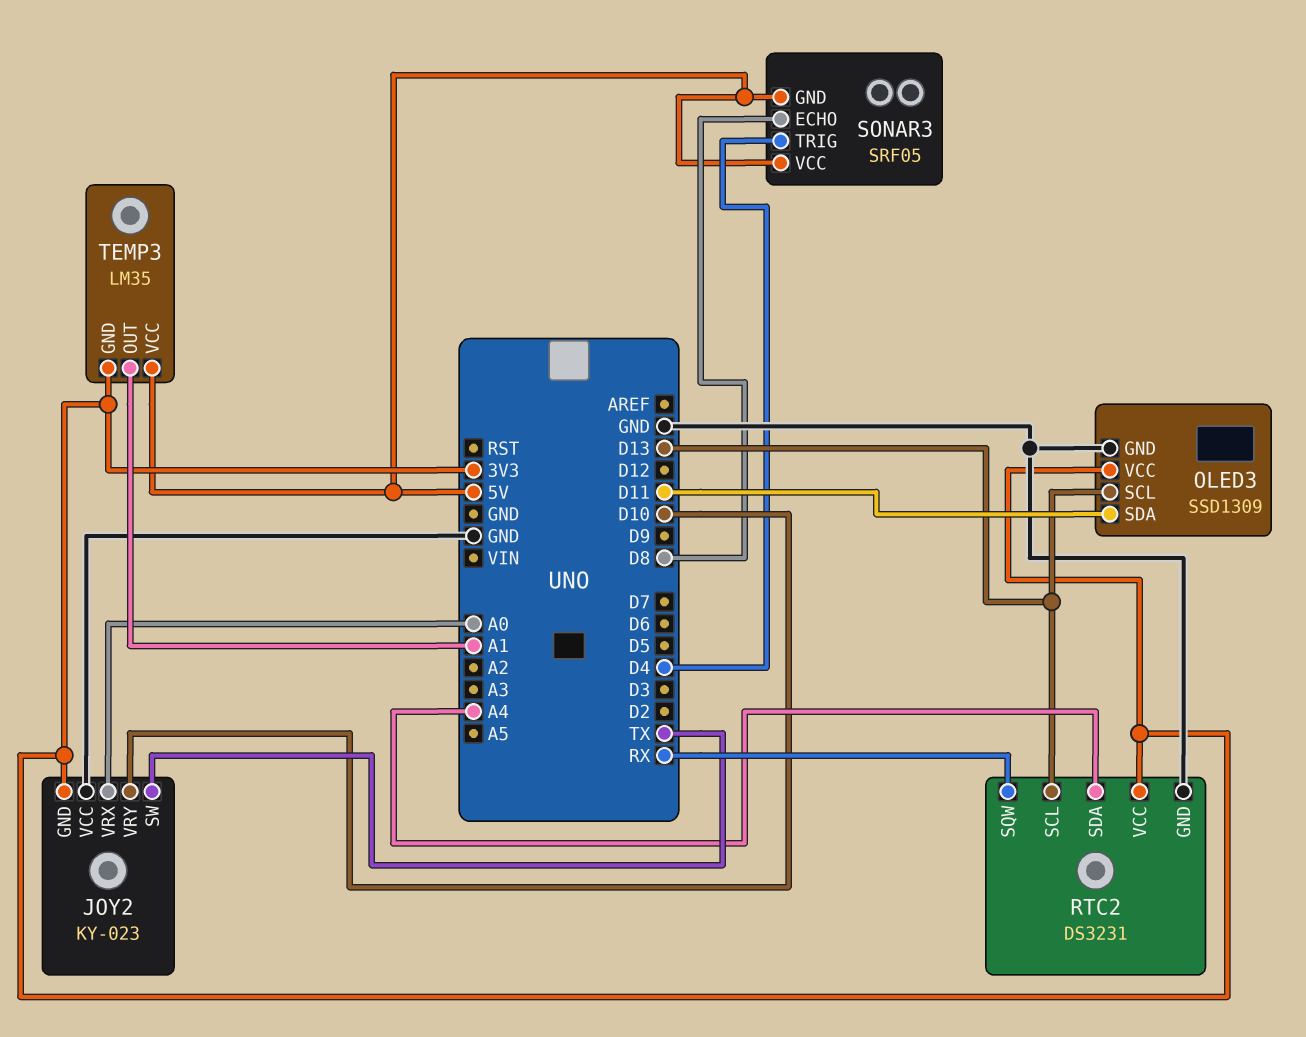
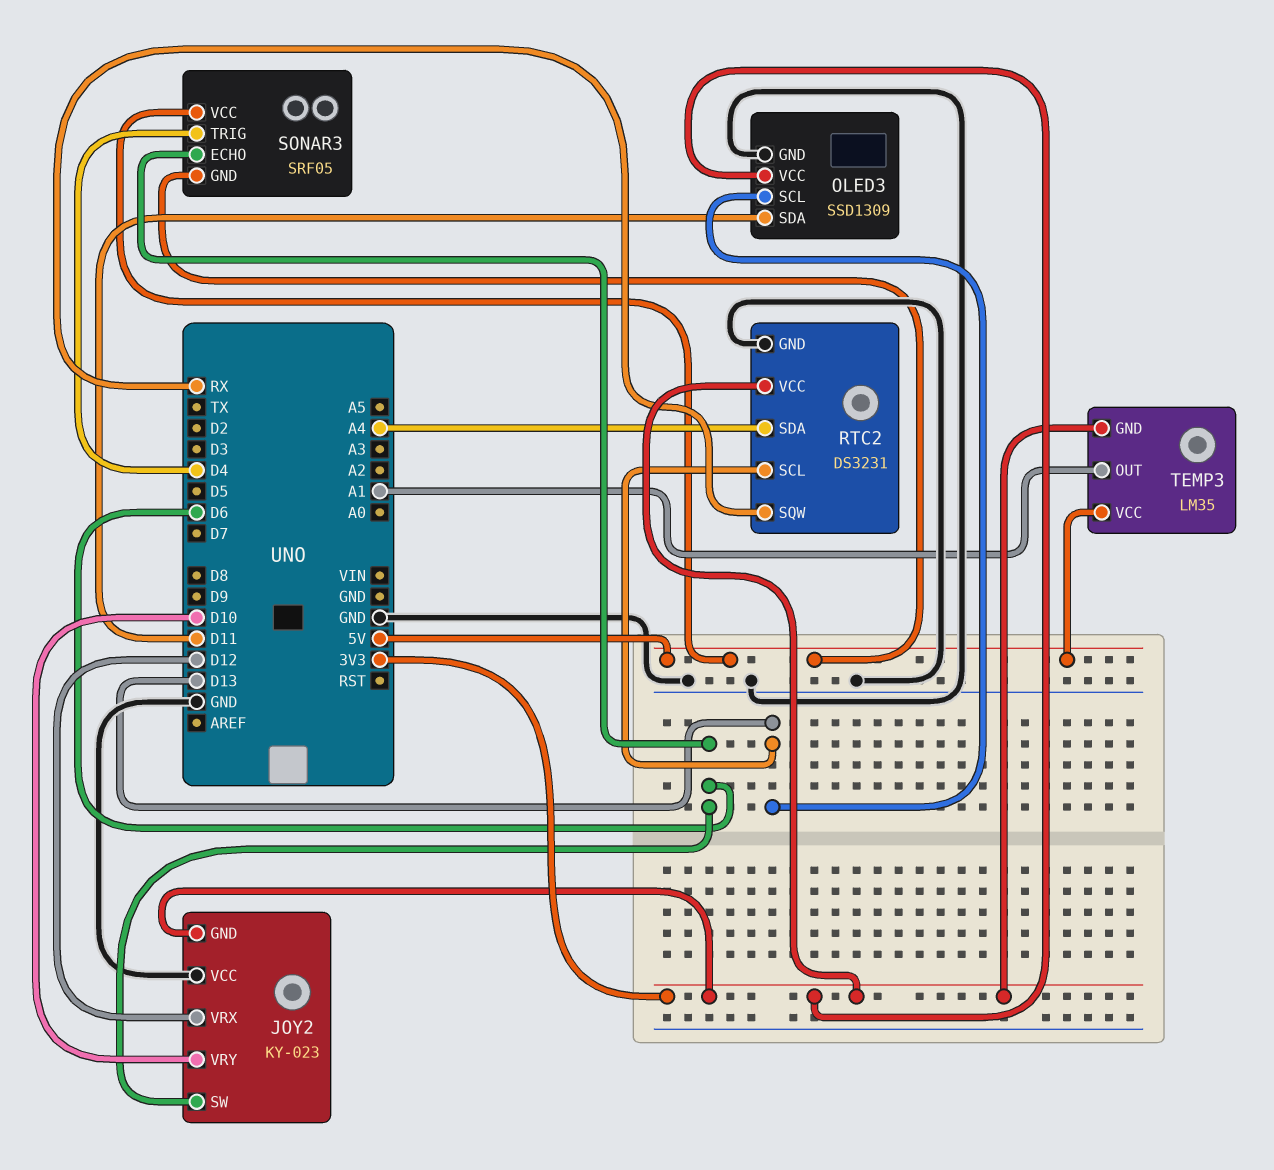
JOY2 pin SW: TX -> D6
JOY2 pin VRX: A0 -> D12
SONAR3 pin ECHO: D8 -> D6

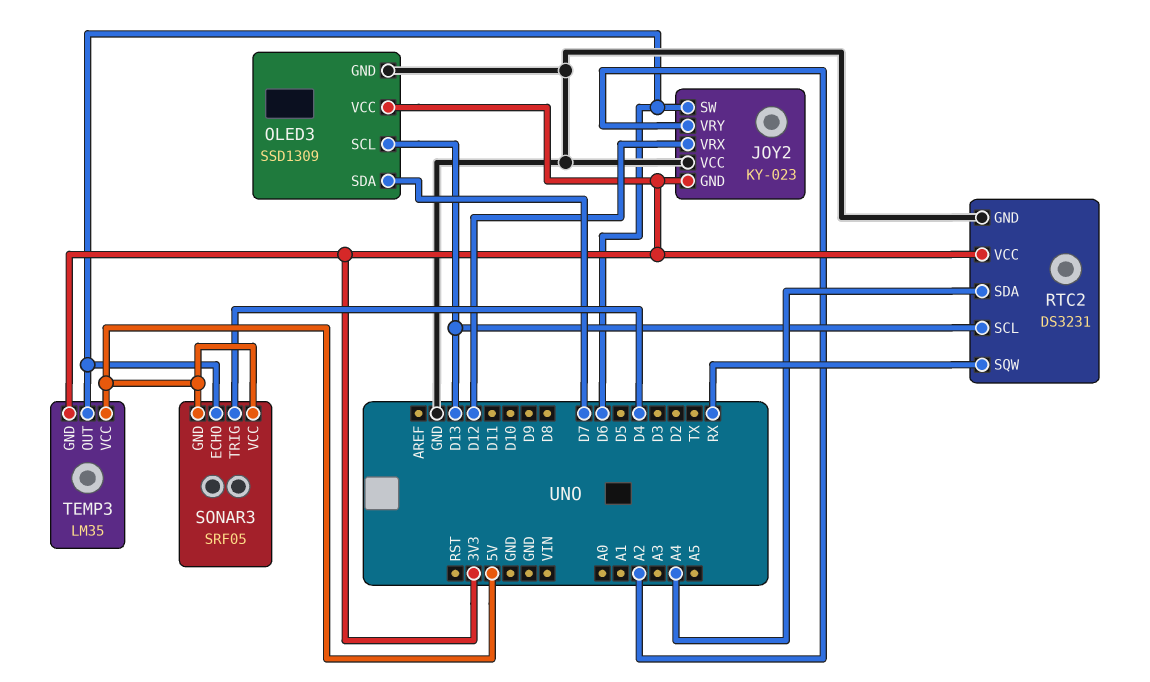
JOY2 pin VRY: D10 -> A2
OLED3 pin SDA: D11 -> D7
TEMP3 pin OUT: A1 -> D6

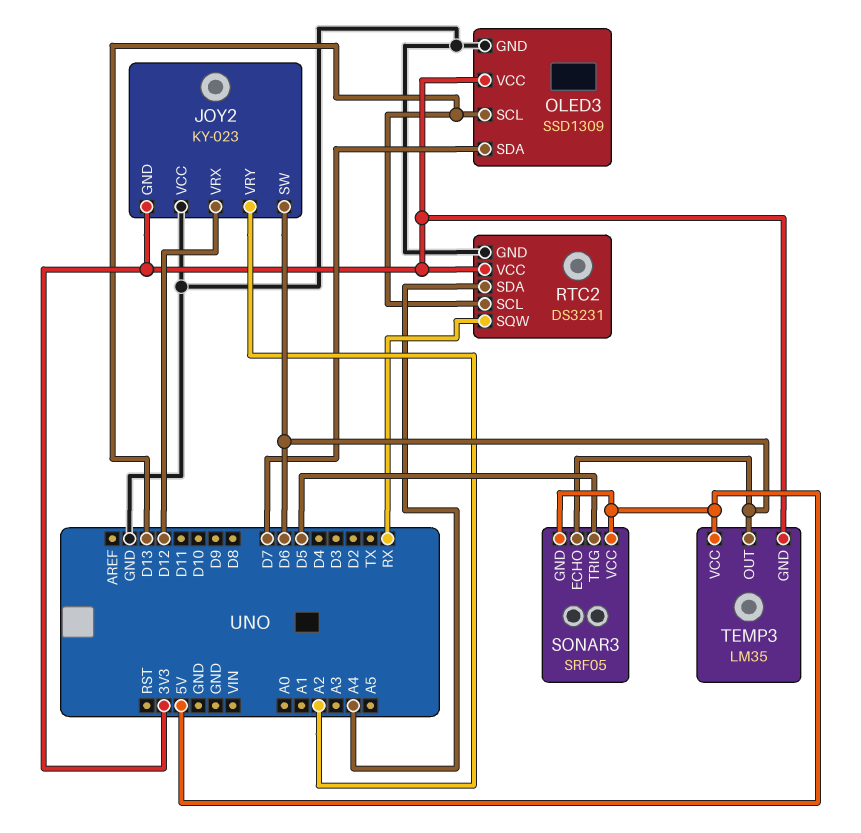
SONAR3 pin TRIG: D4 -> D5

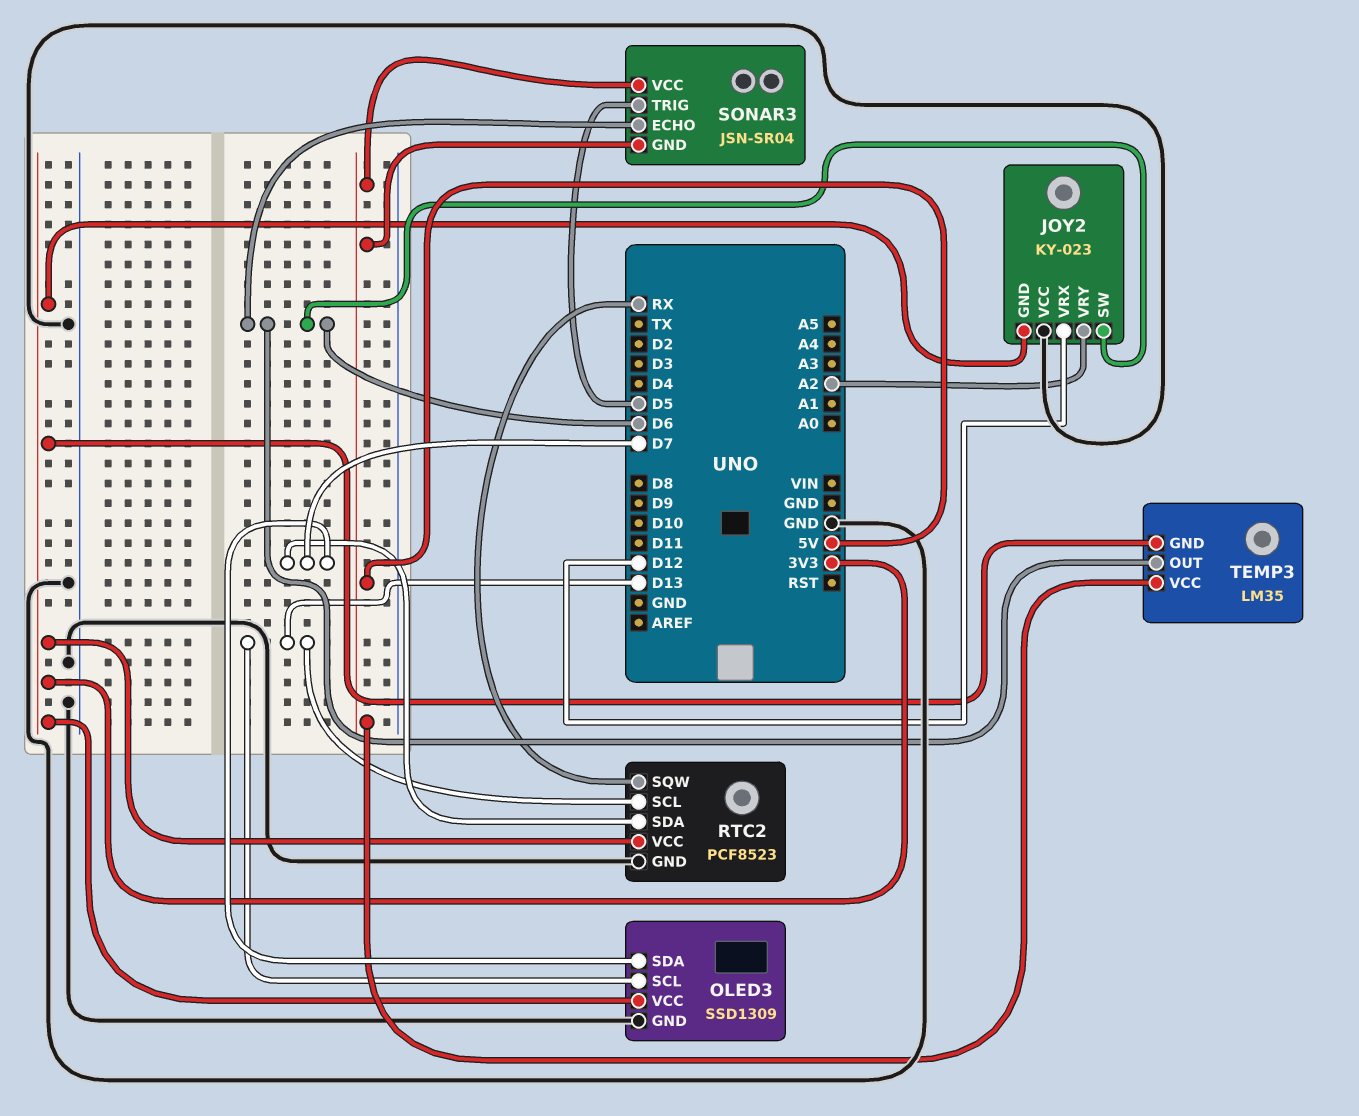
RTC2: DS3231 -> PCF8523
RTC2 pin SDA: A4 -> D7
SONAR3: SRF05 -> JSN-SR04

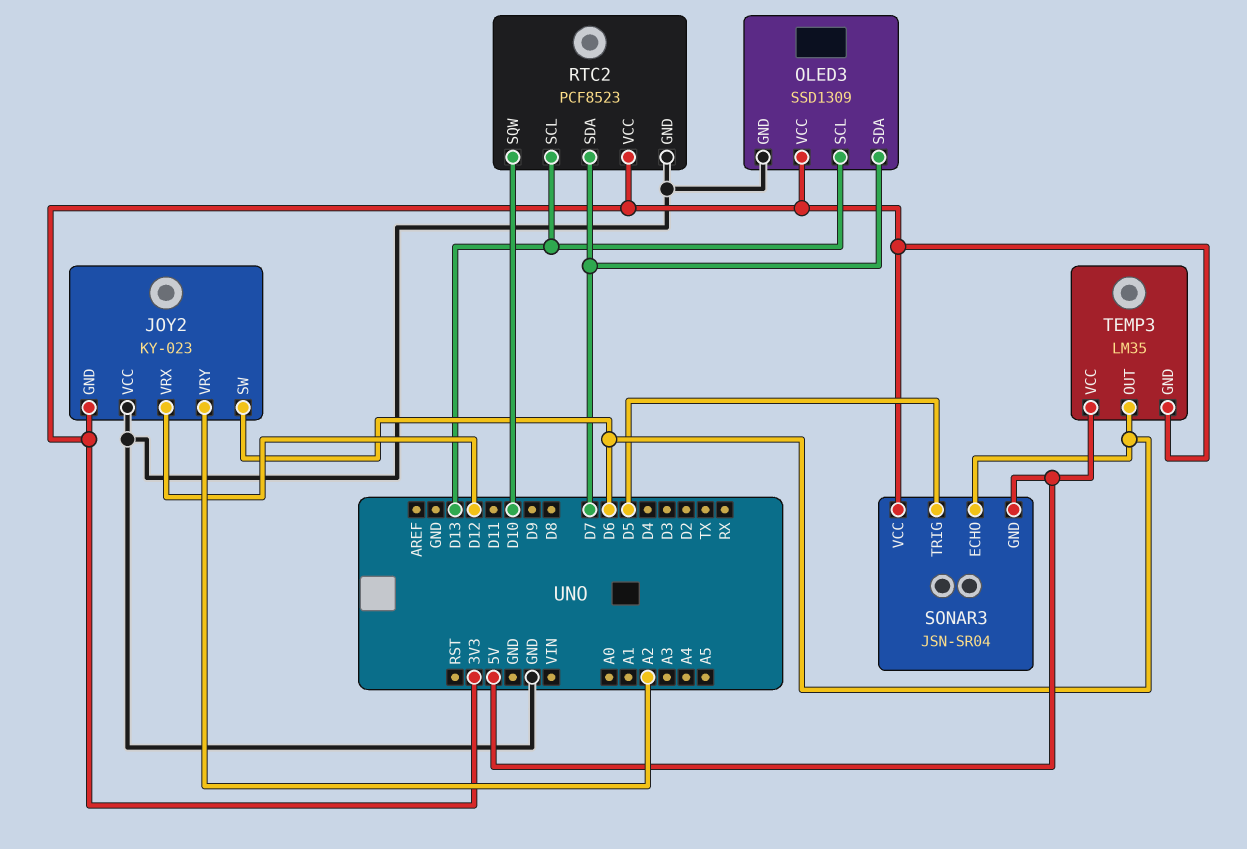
RTC2 pin SQW: RX -> D10
SONAR3 pin VCC: 5V -> 3V3

